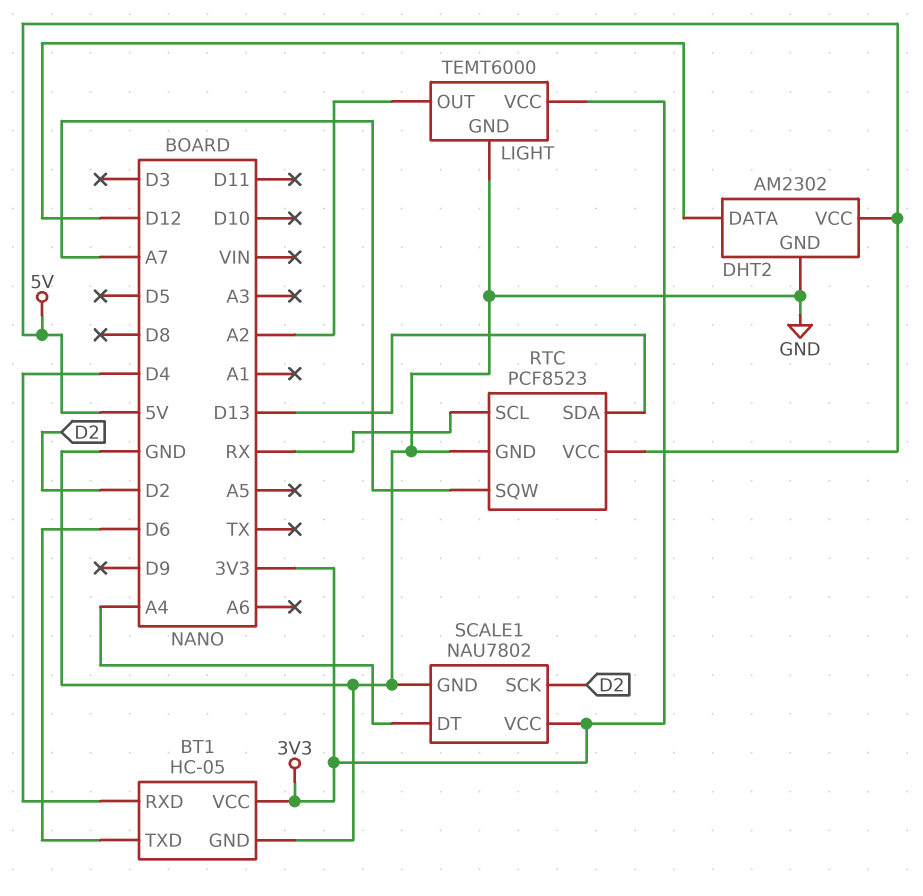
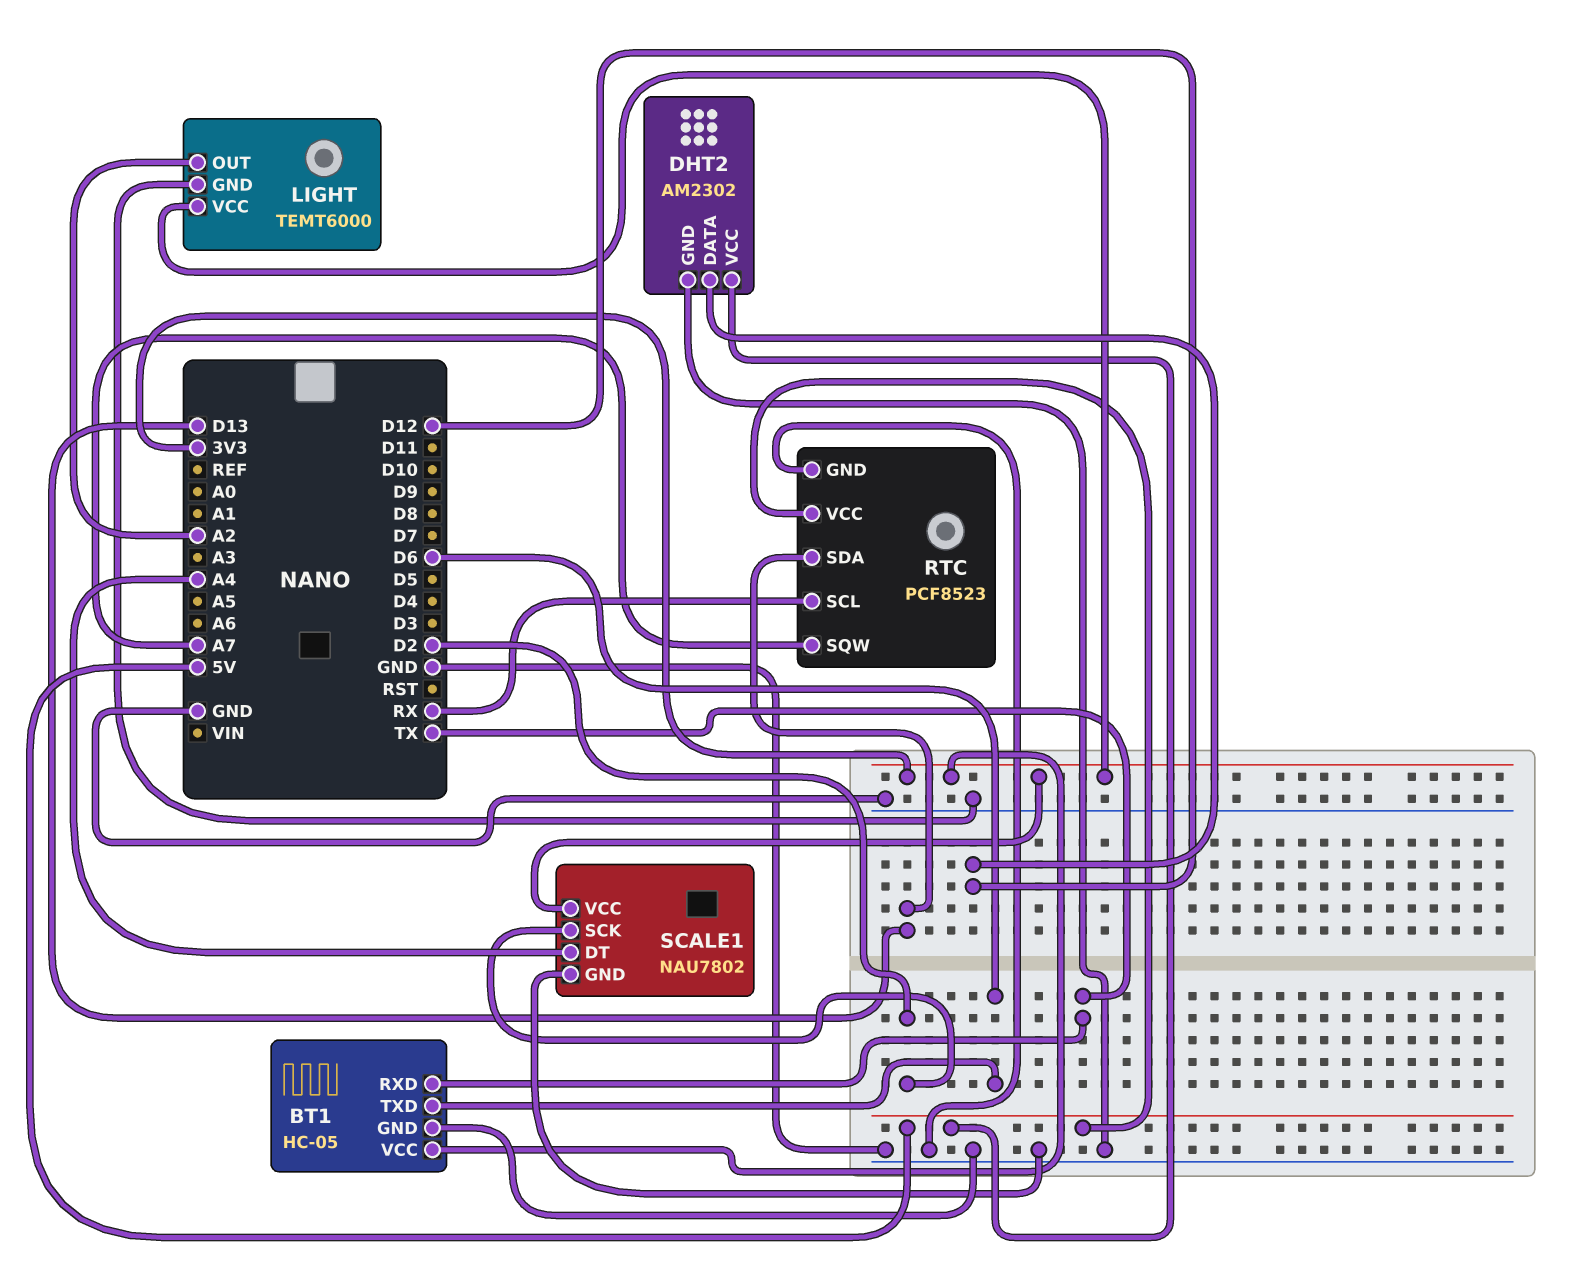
BT1 pin RXD: D4 -> TX

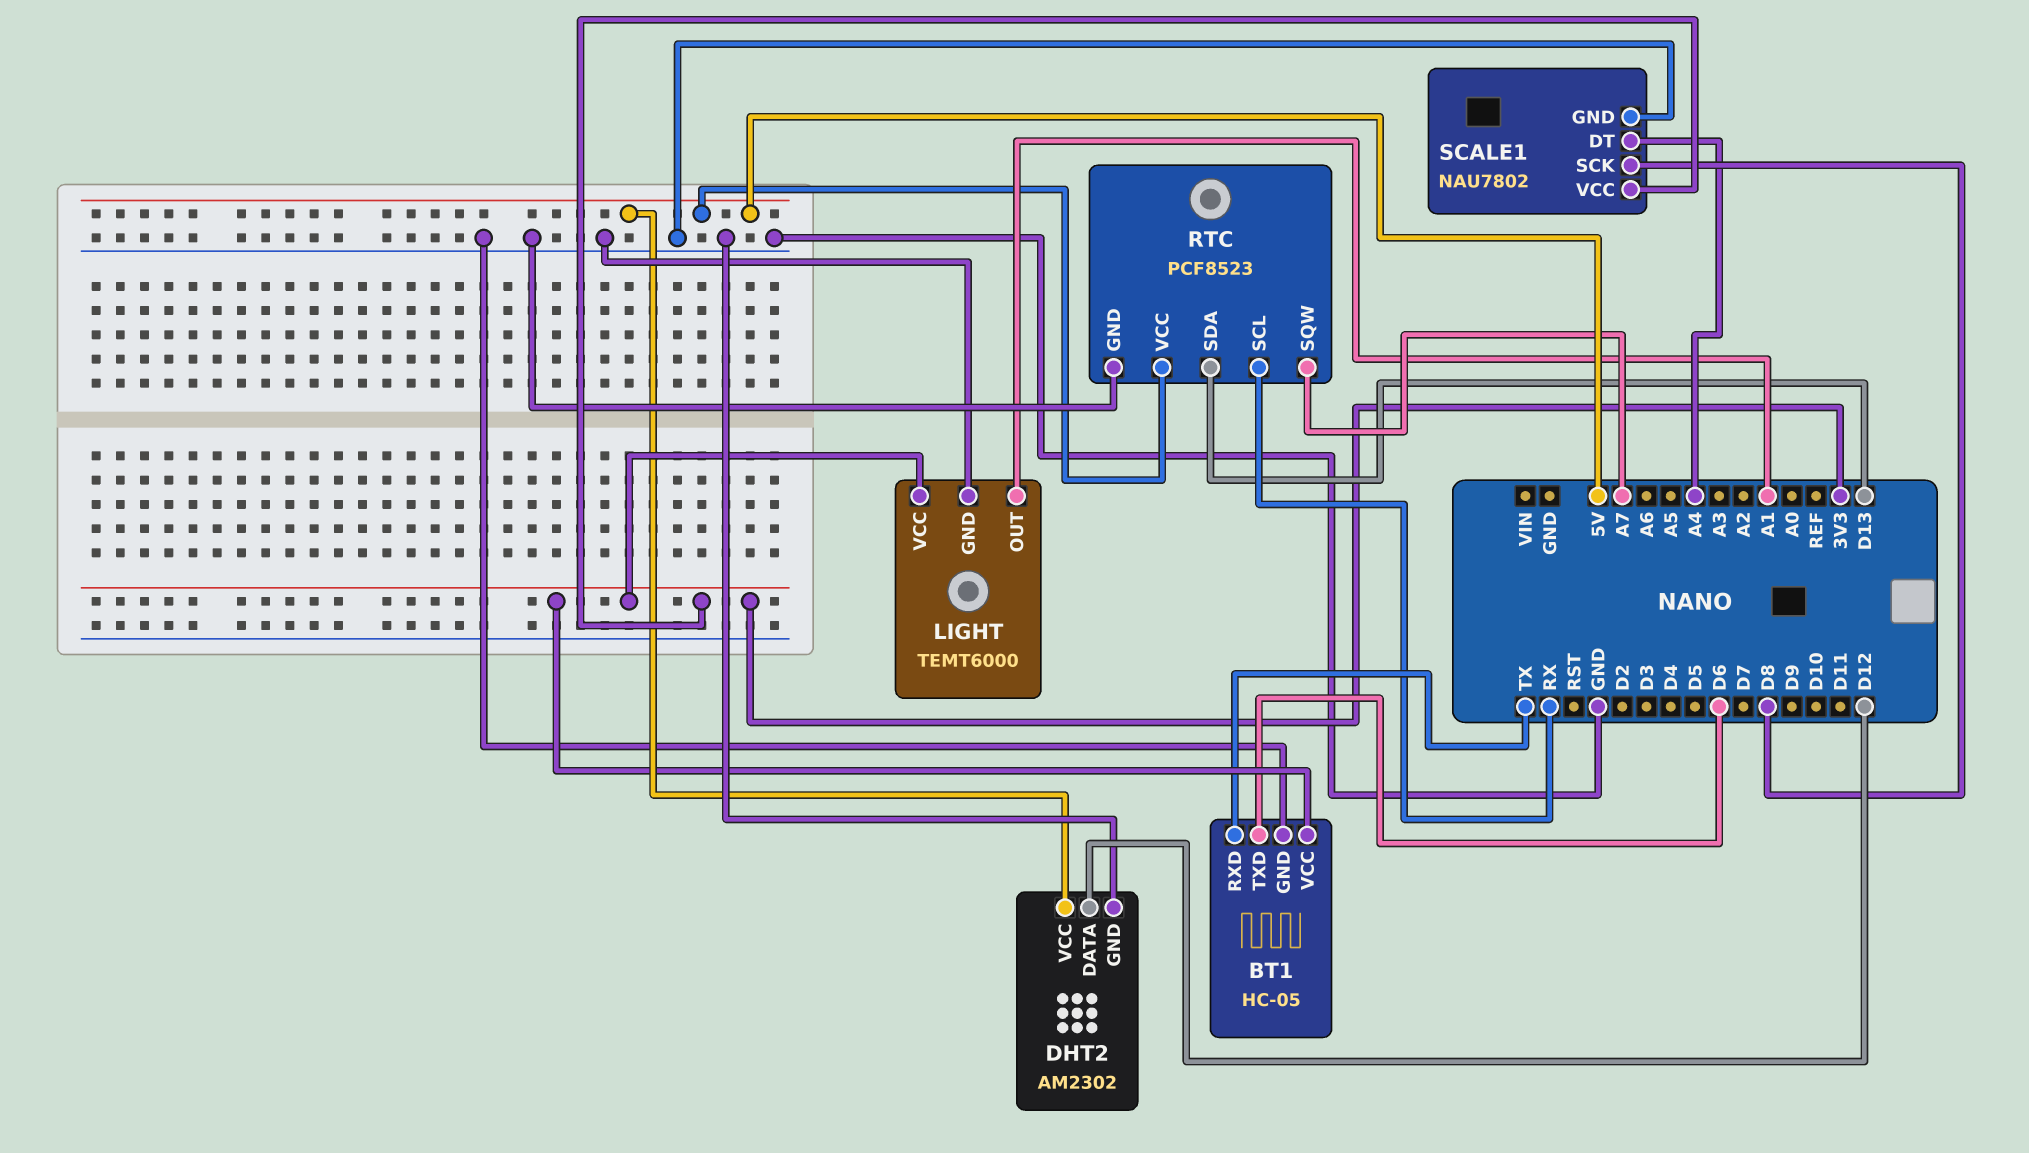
LIGHT pin OUT: A2 -> A1
SCALE1 pin SCK: D2 -> D8

